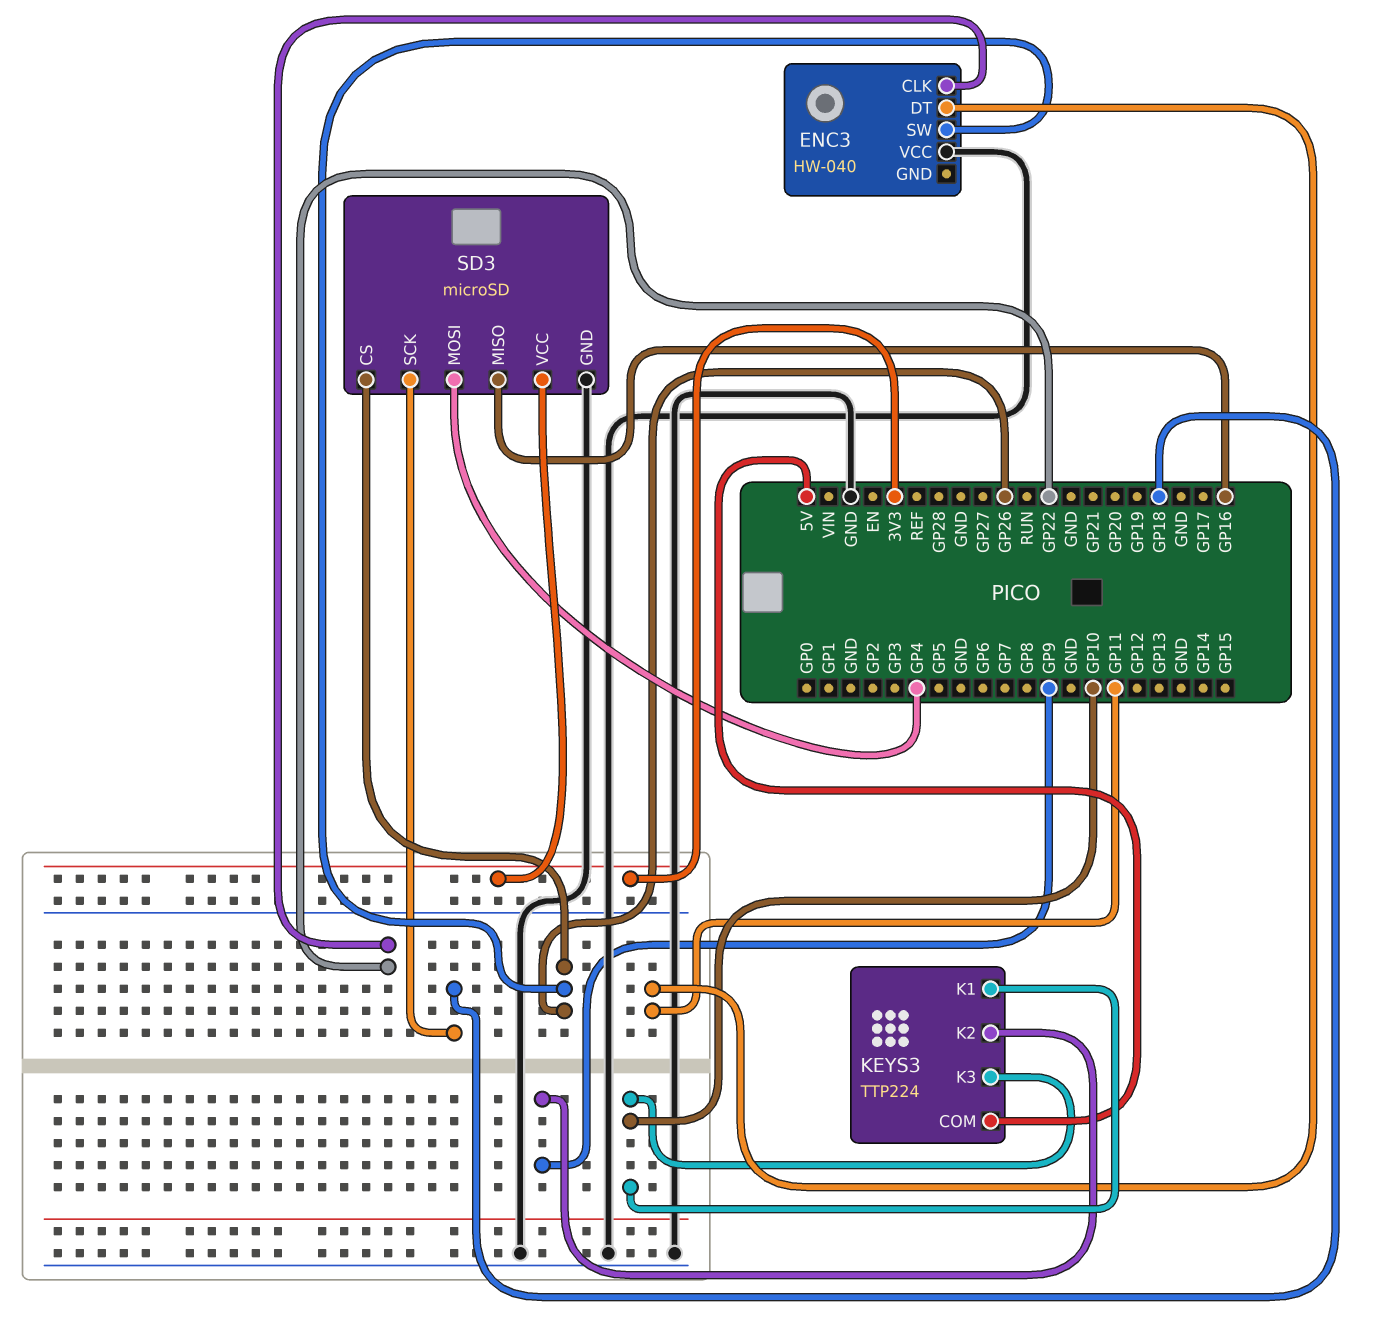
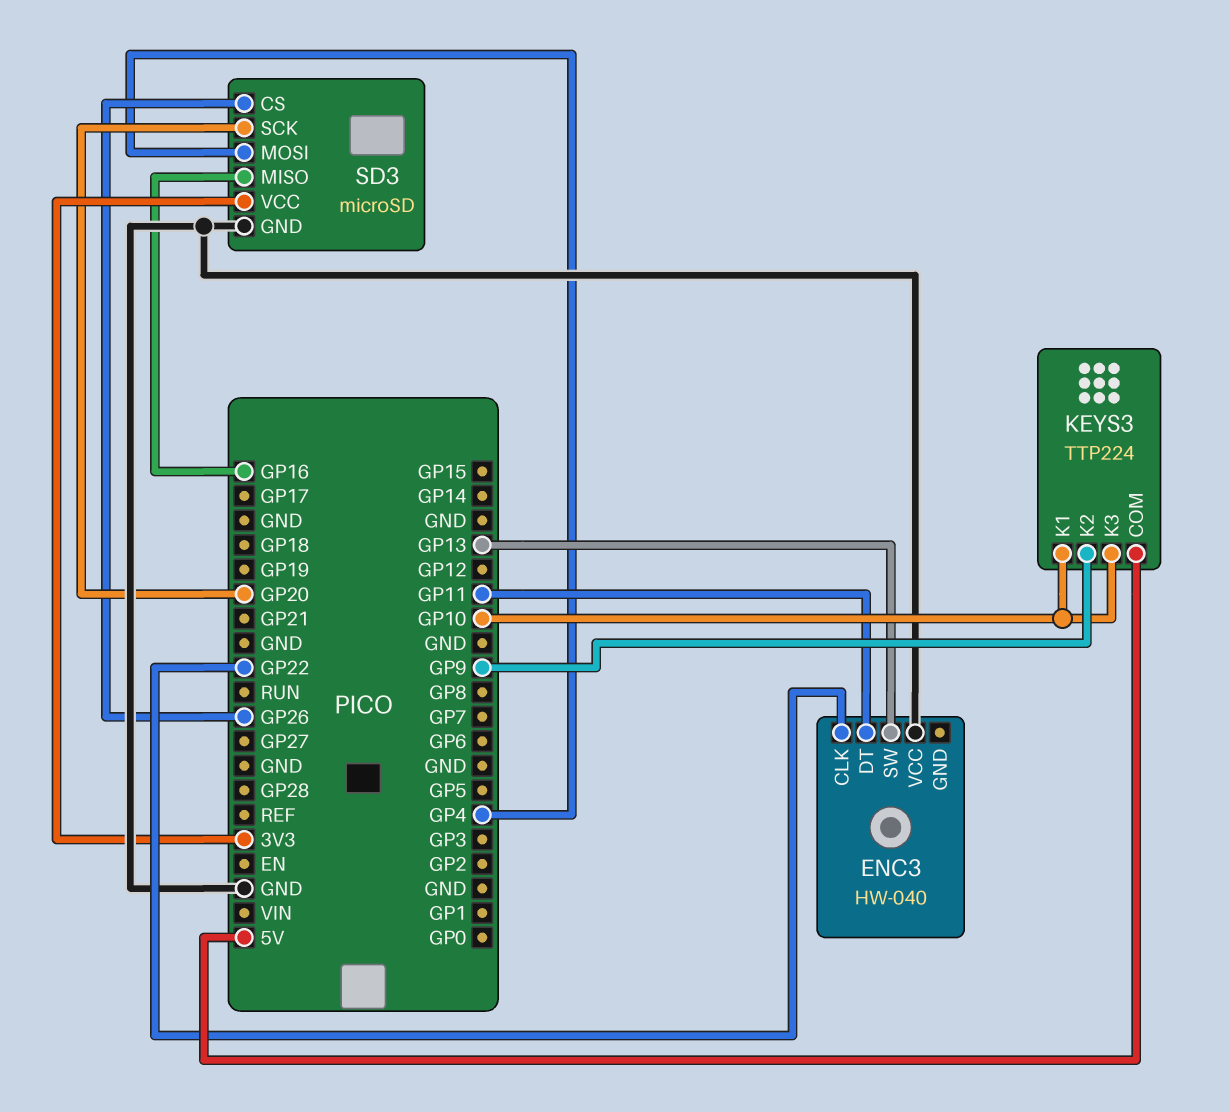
ENC3 pin SW: GP26 -> GP13
SD3 pin SCK: GP18 -> GP20

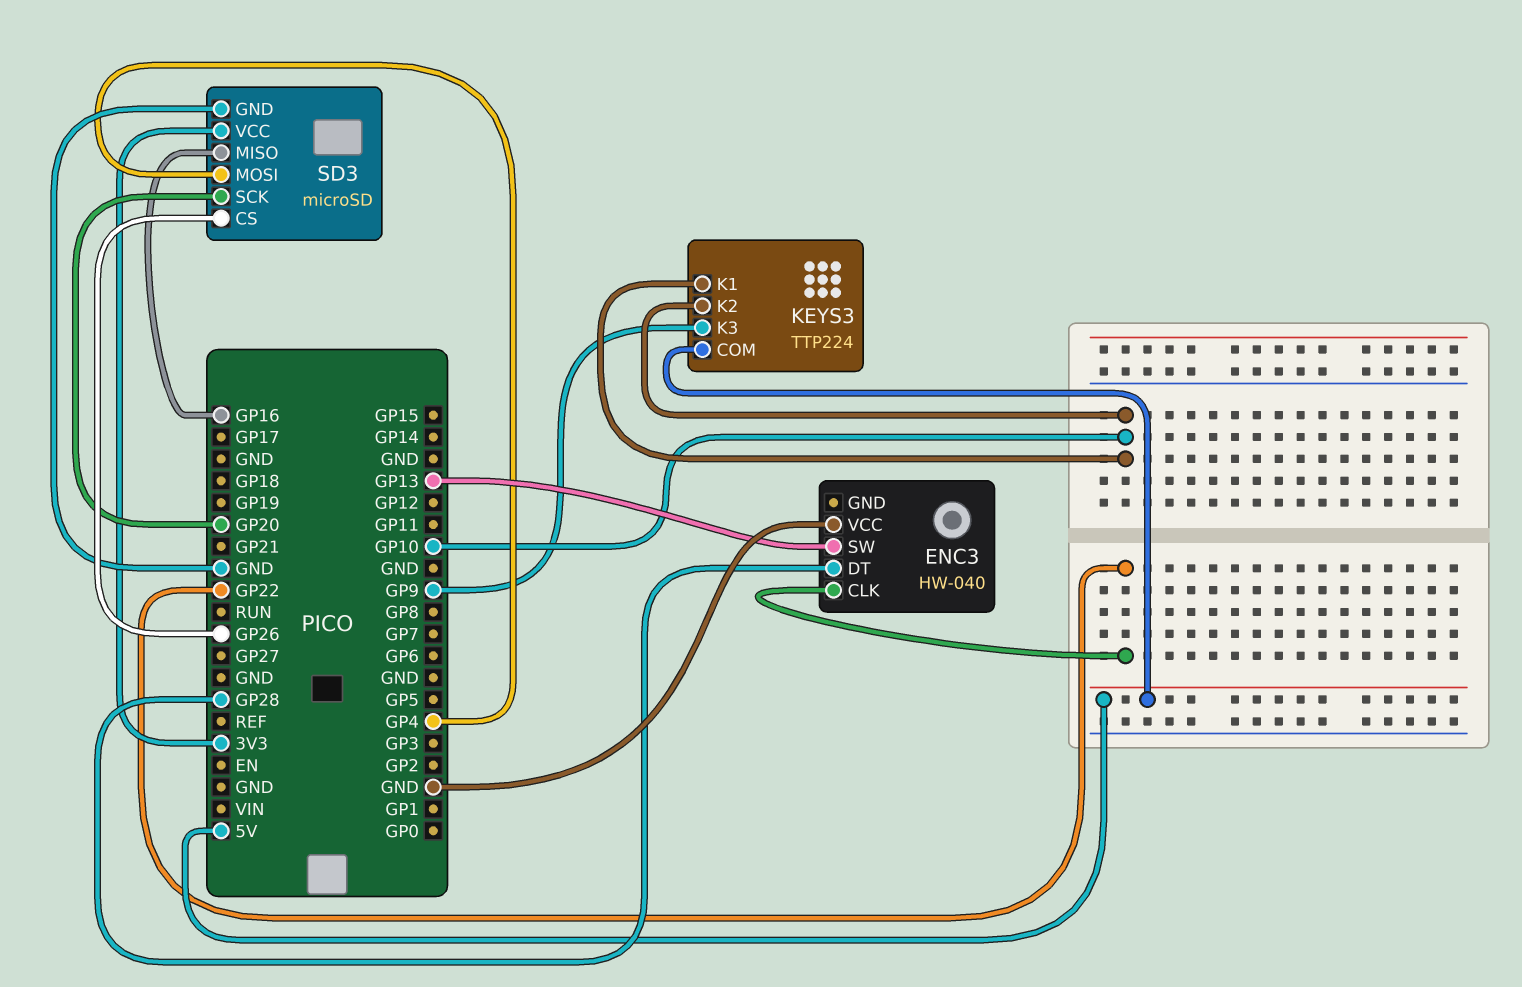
ENC3 pin DT: GP11 -> GP28
KEYS3 pin K2: GP9 -> GP10
KEYS3 pin K3: GP10 -> GP9

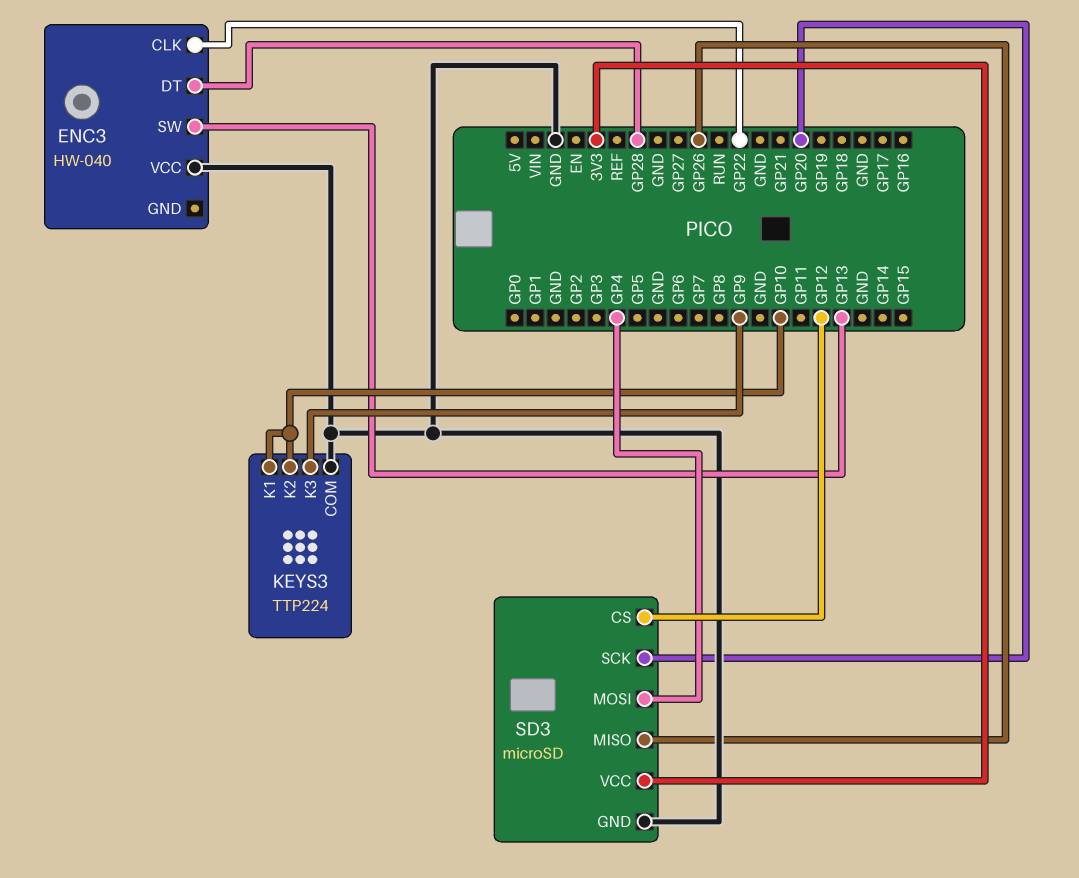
KEYS3 pin COM: 5V -> GND
SD3 pin CS: GP26 -> GP12
SD3 pin MISO: GP16 -> GP26

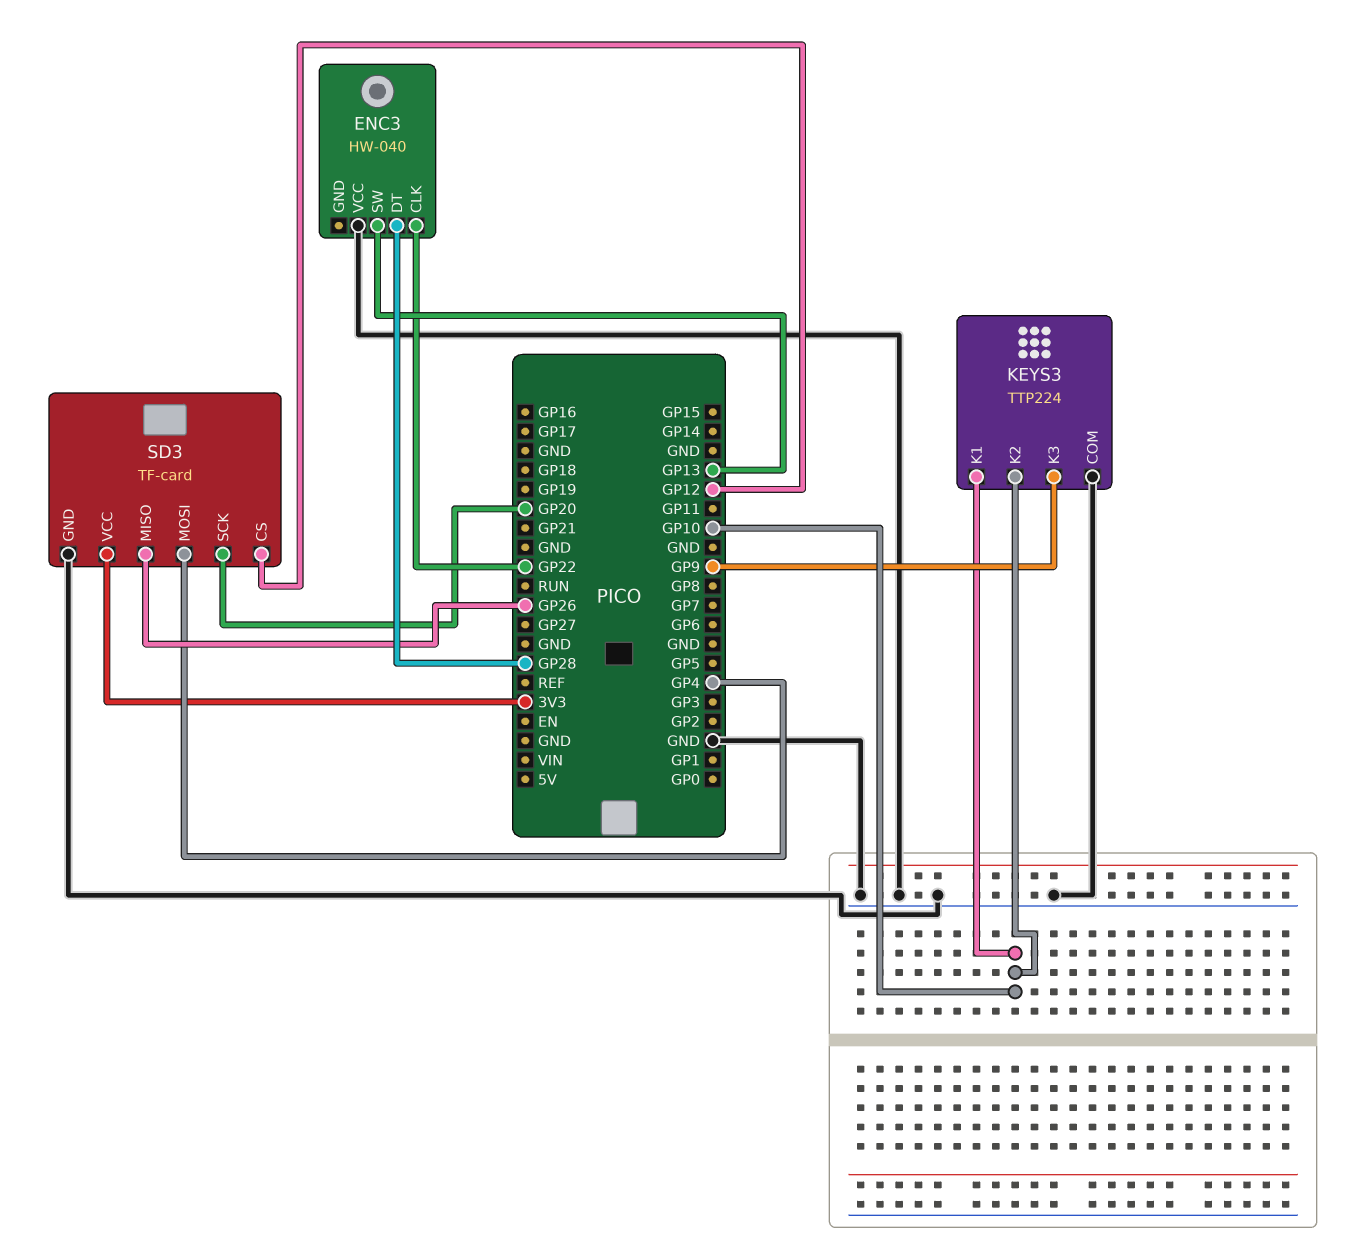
SD3: microSD -> TF-card

